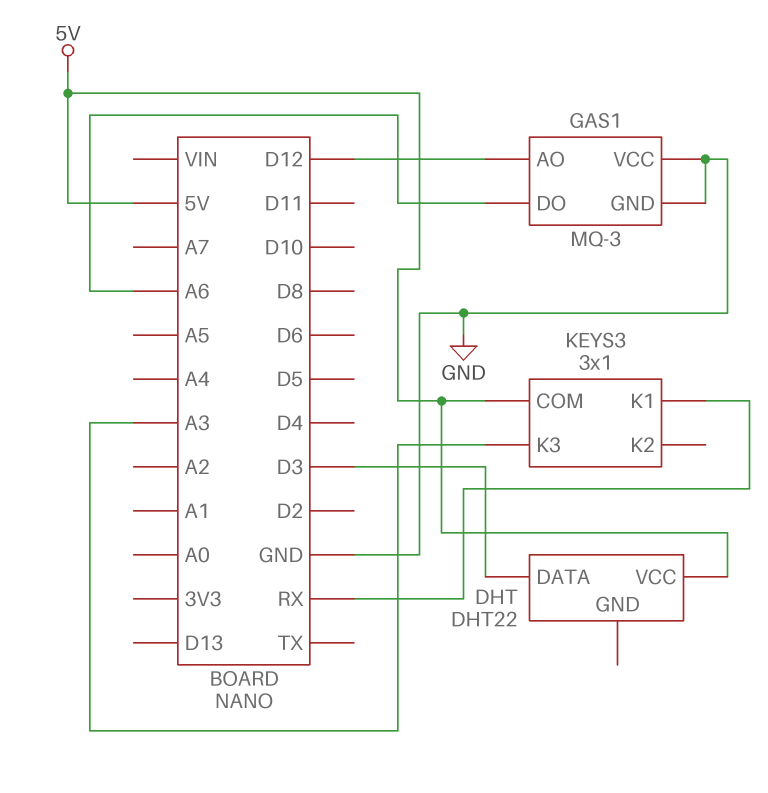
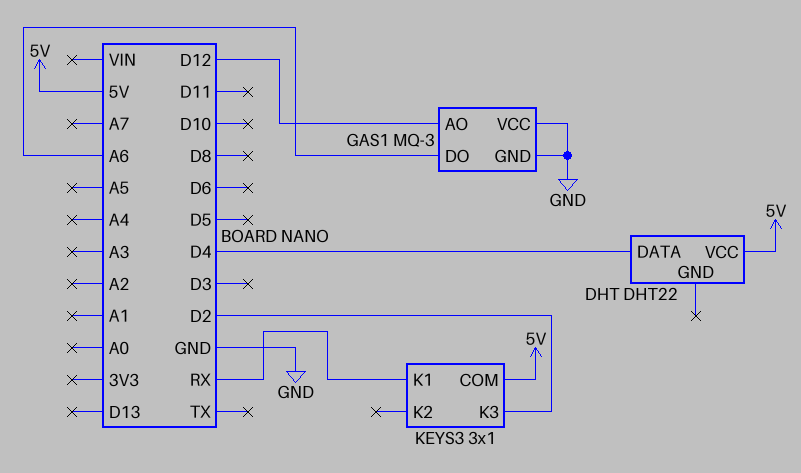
DHT pin DATA: D3 -> D4
KEYS3 pin K3: A3 -> D2

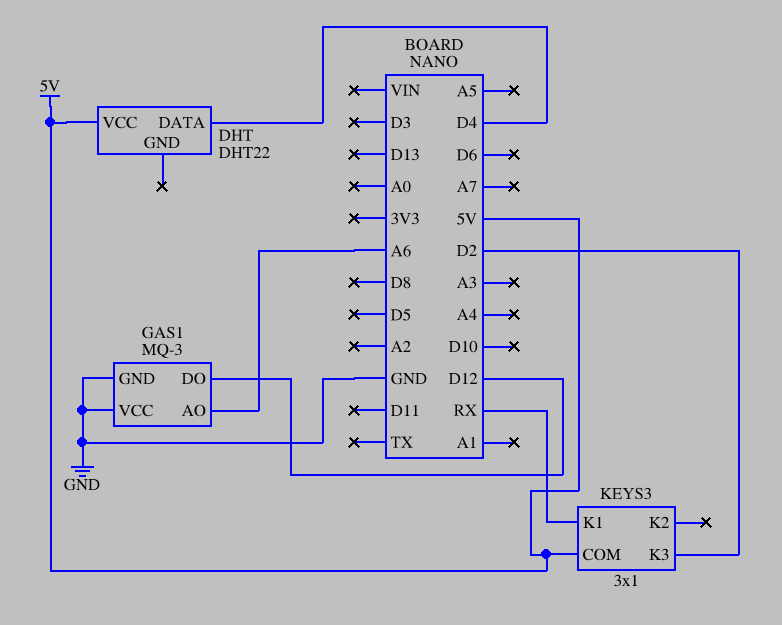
GAS1 pin AO: D12 -> A6
GAS1 pin DO: A6 -> D12

